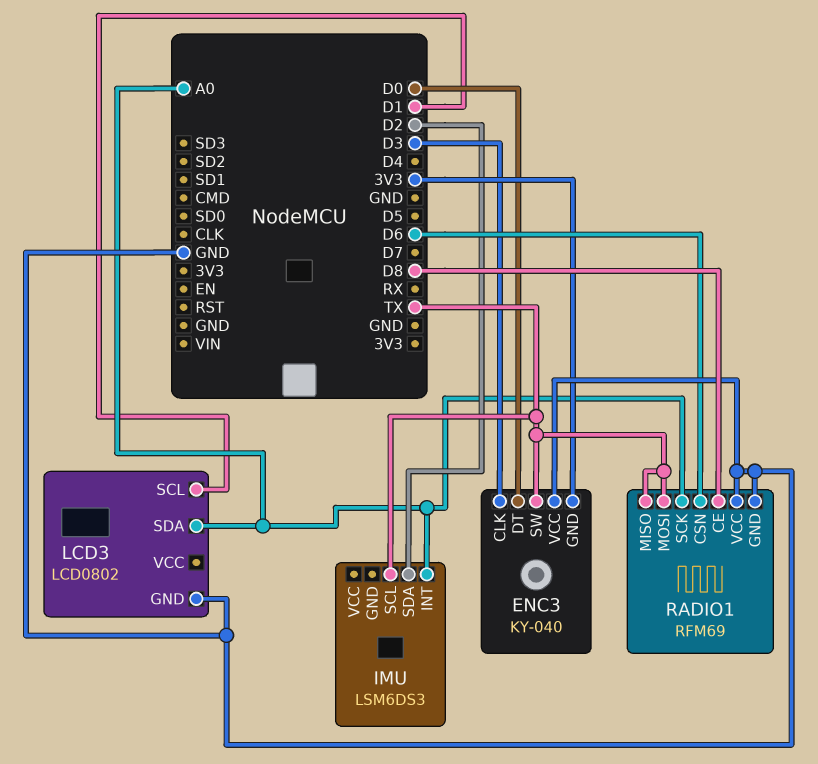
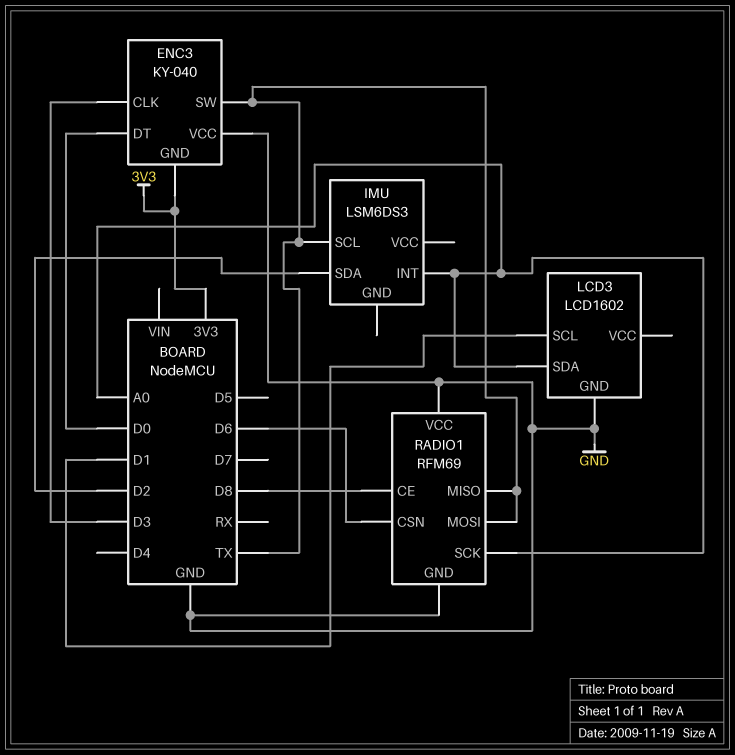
LCD3: LCD0802 -> LCD1602

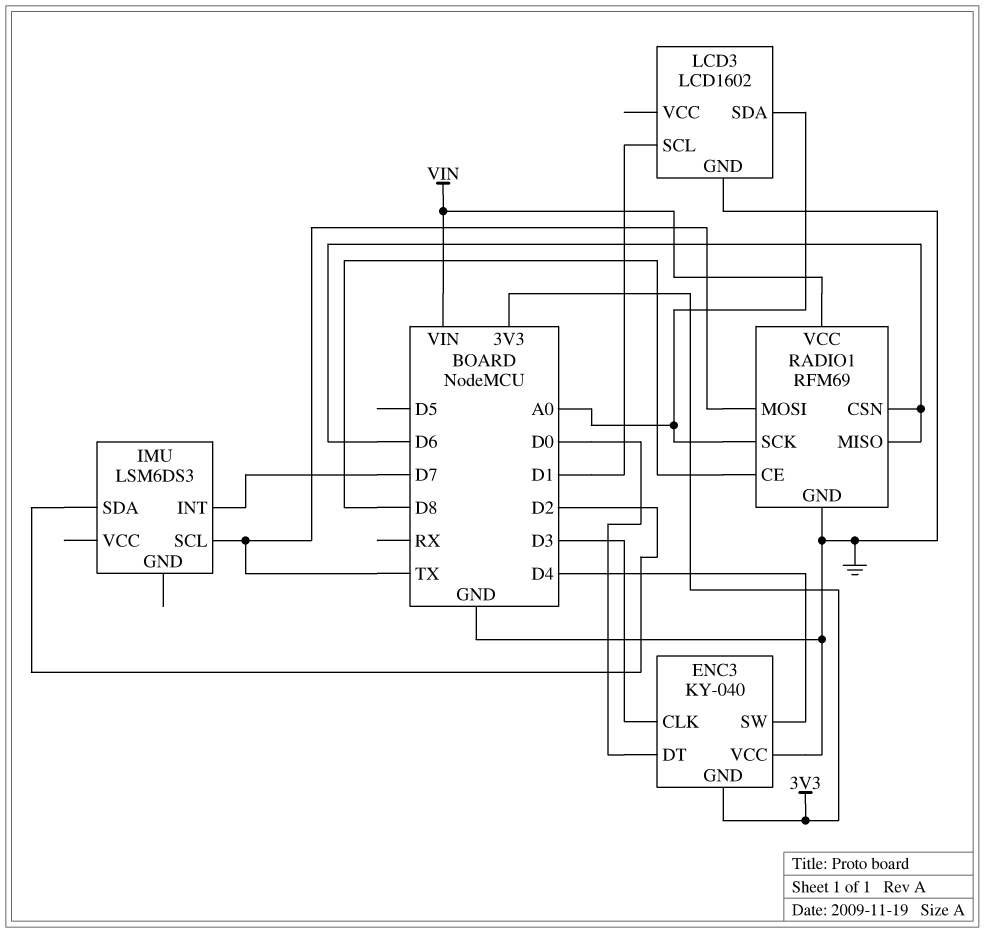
ENC3 pin SW: TX -> D4
IMU pin INT: A0 -> D7
RADIO1 pin MISO: TX -> D6
RADIO1 pin VCC: GND -> VIN

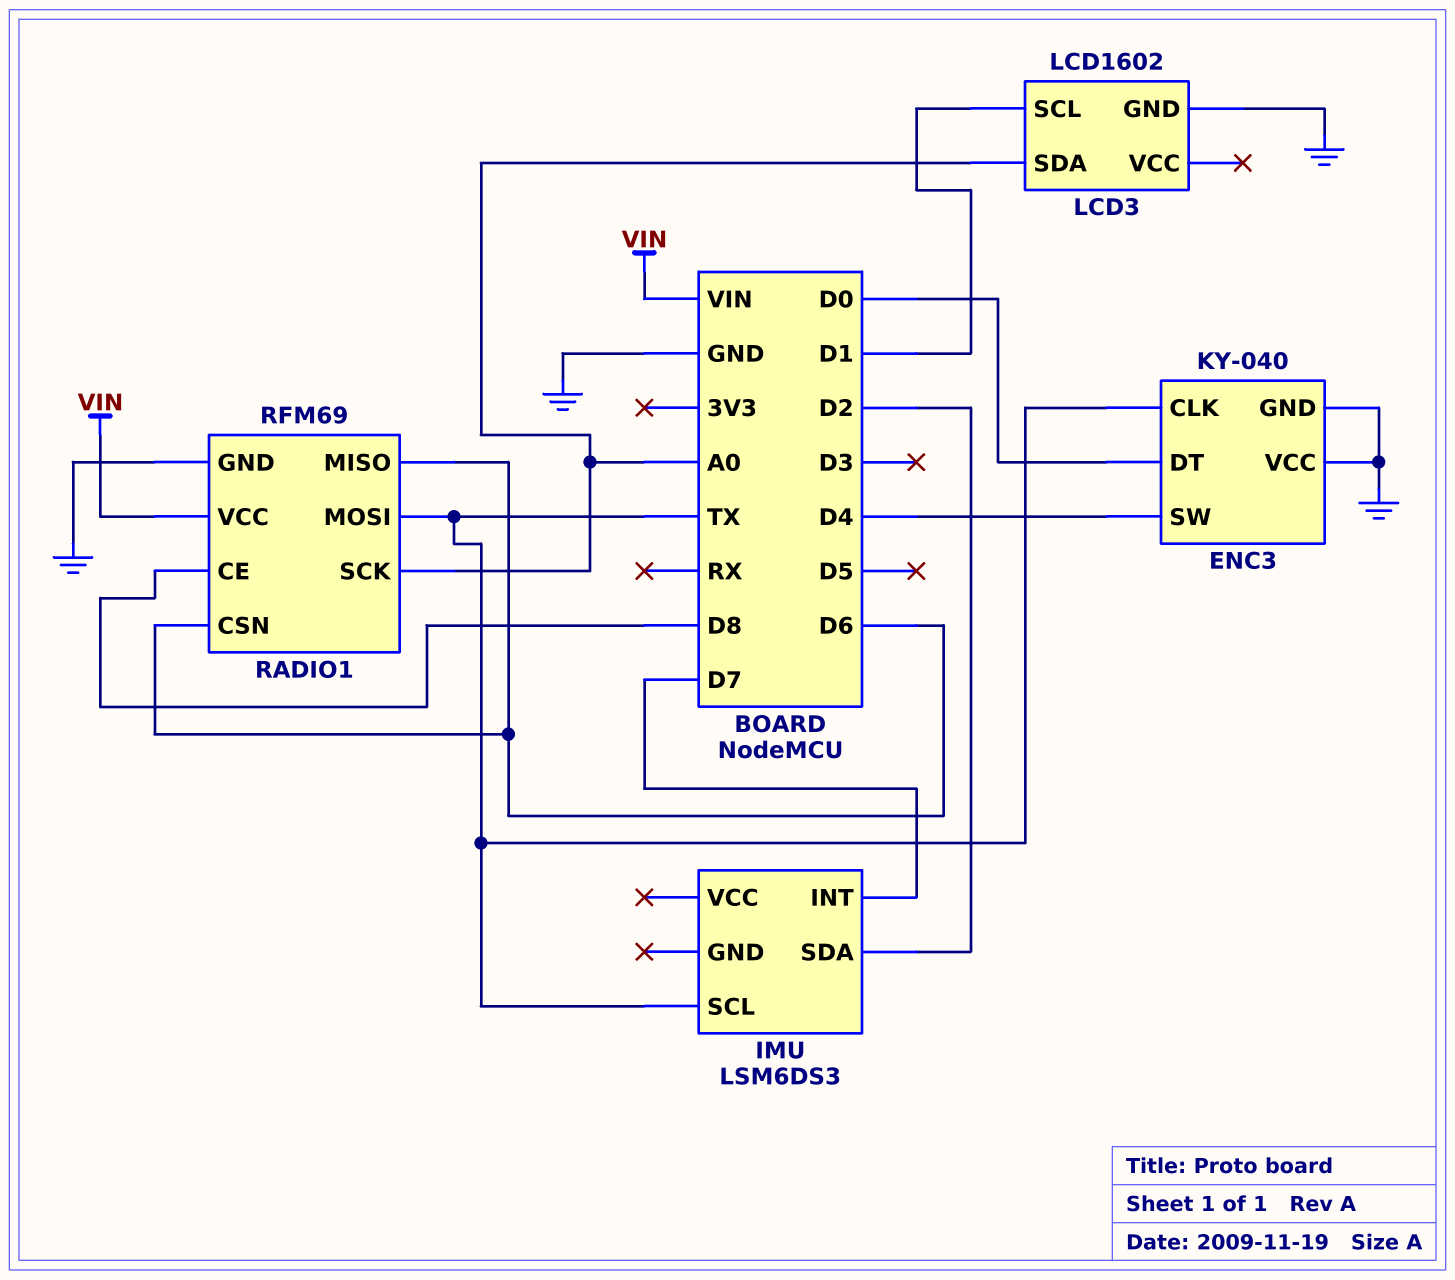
ENC3 pin CLK: D3 -> TX
ENC3 pin GND: 3V3 -> GND

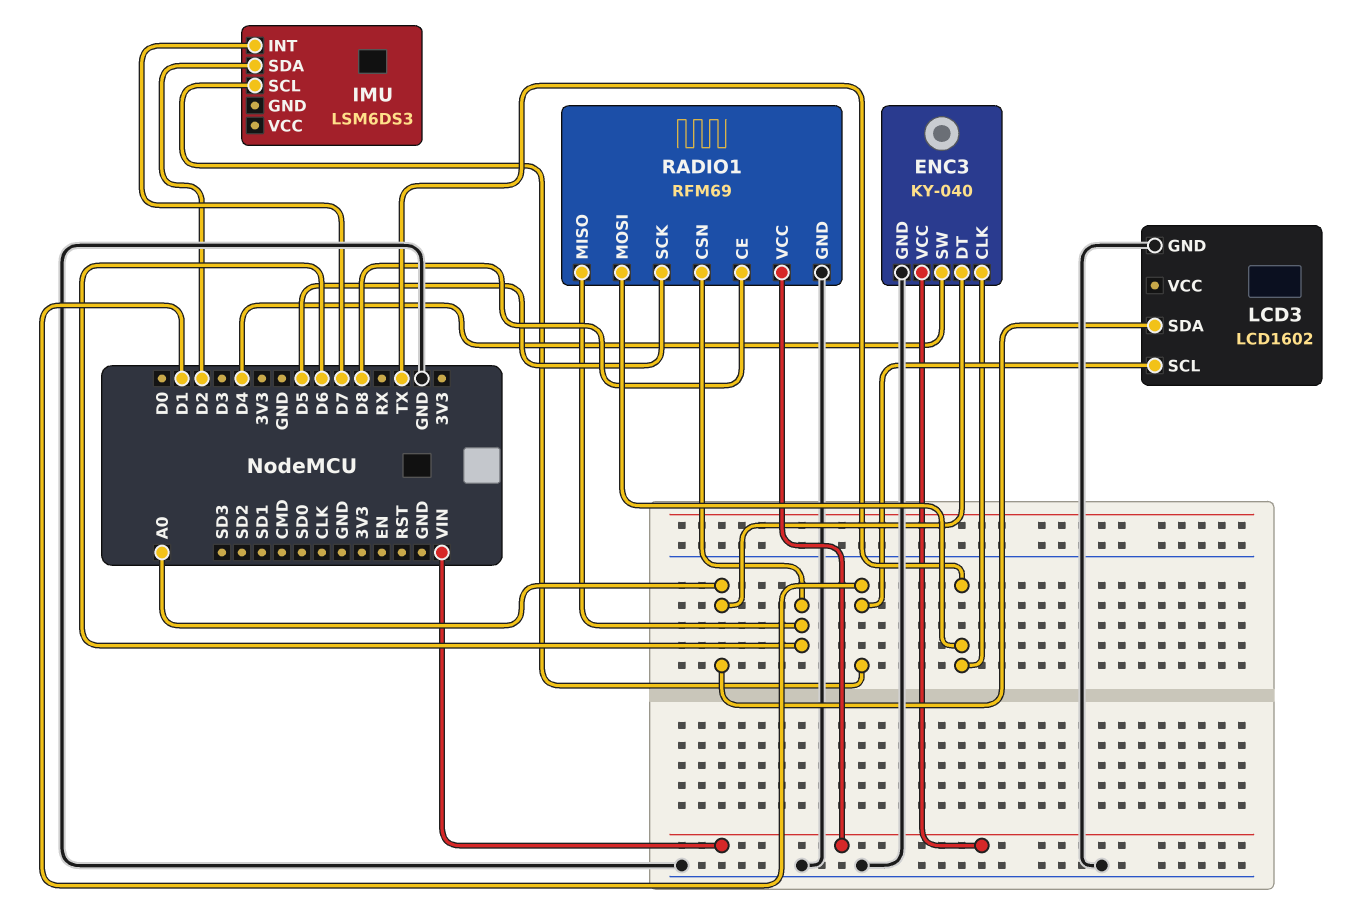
ENC3 pin DT: D0 -> A0
ENC3 pin VCC: GND -> VIN
IMU pin SCL: TX -> D1
RADIO1 pin SCK: A0 -> D5

